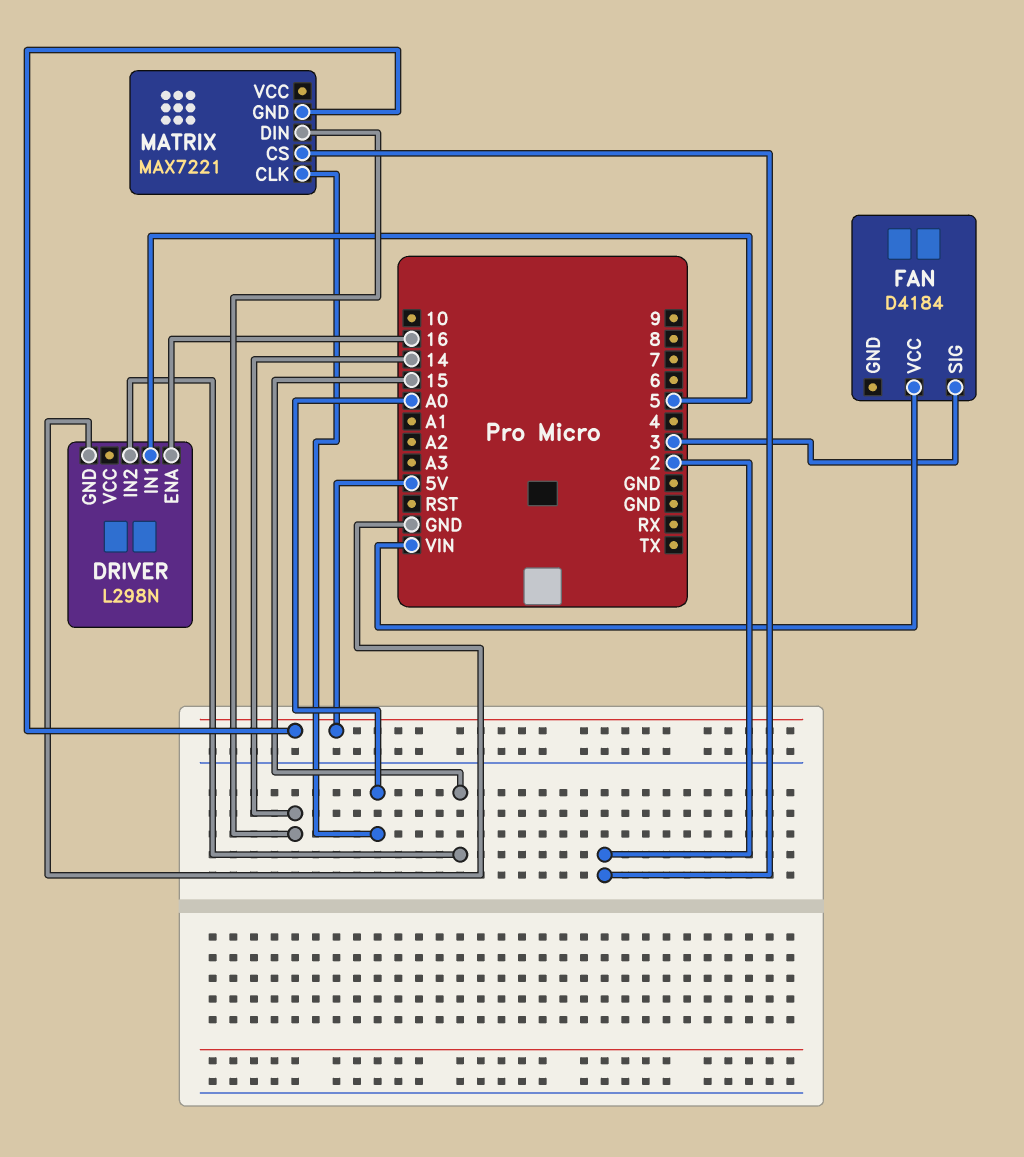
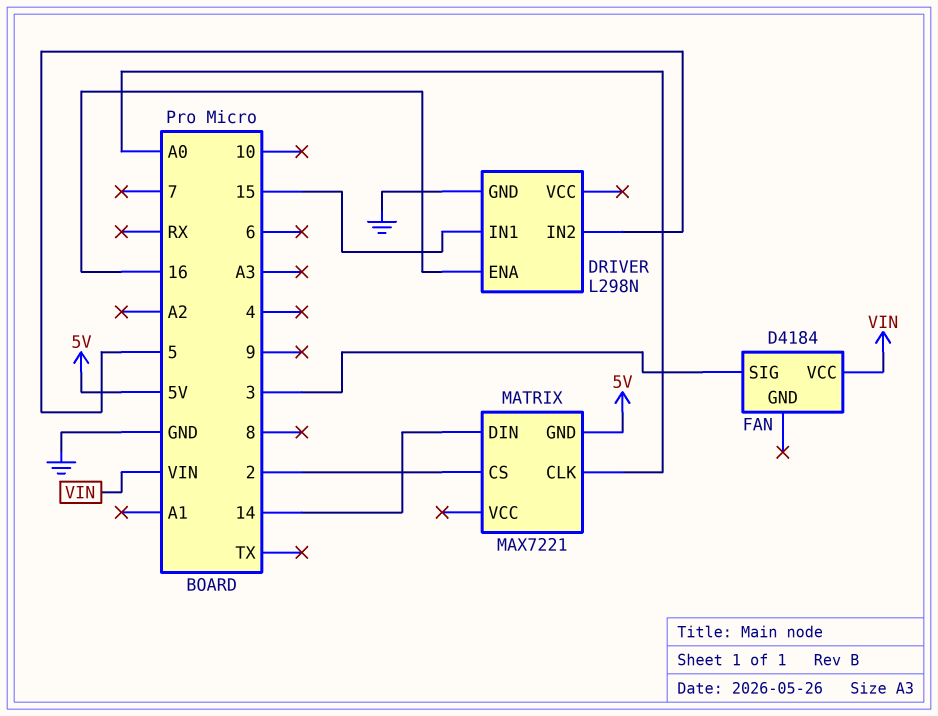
DRIVER pin IN1: 5 -> 15
DRIVER pin IN2: 15 -> 5

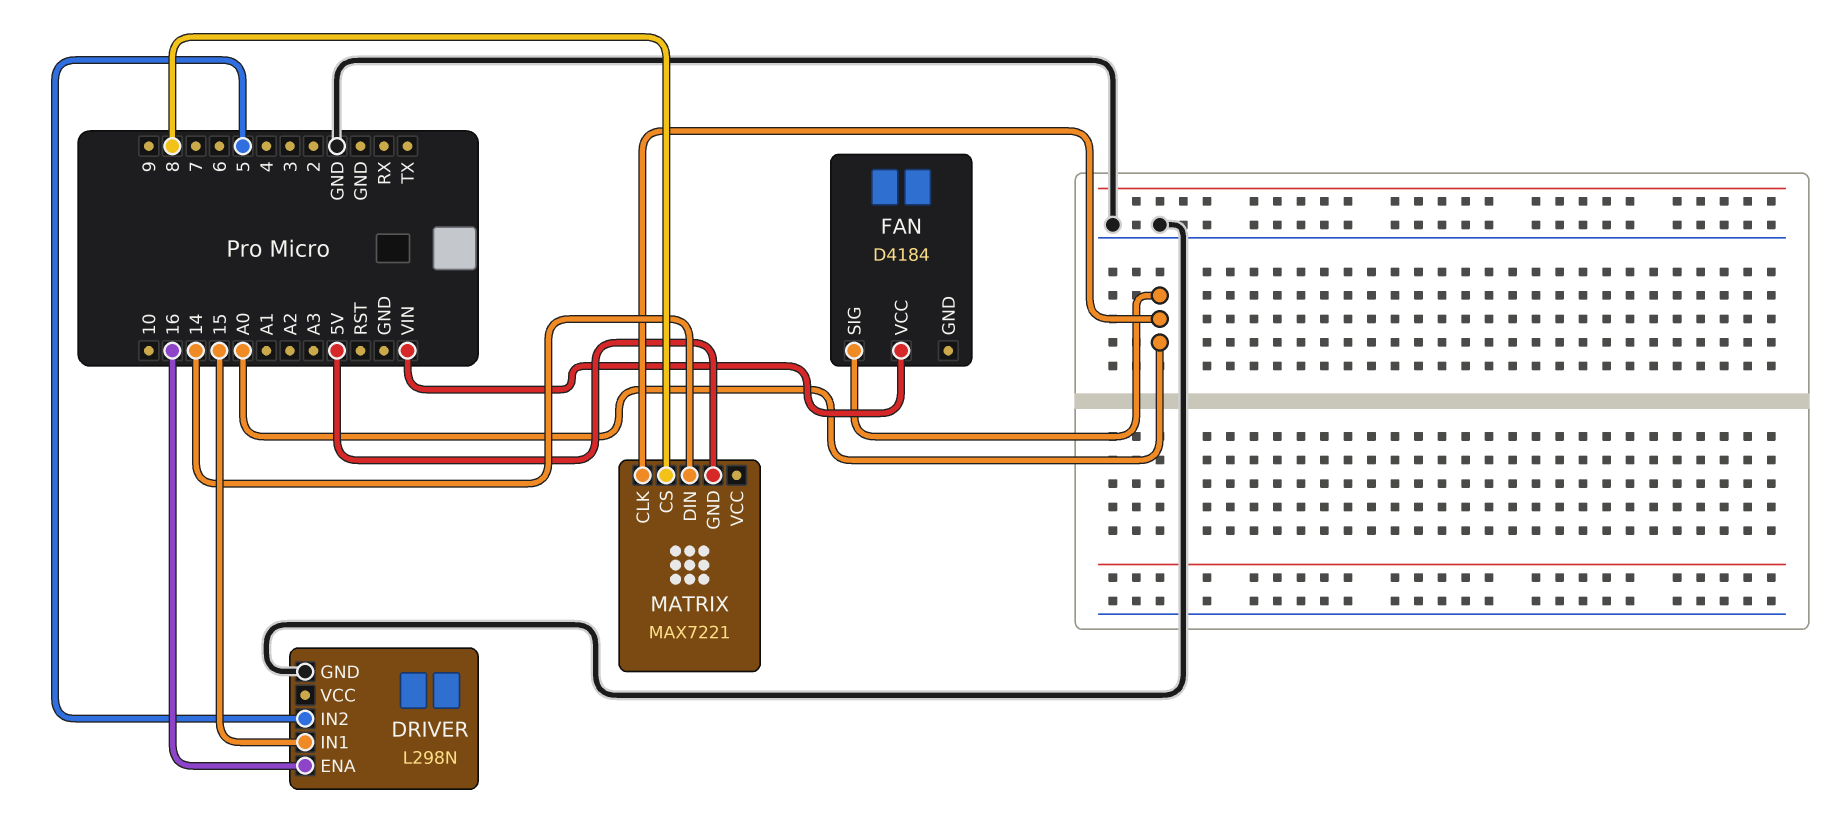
FAN pin SIG: 3 -> A0
MATRIX pin CS: 2 -> 8

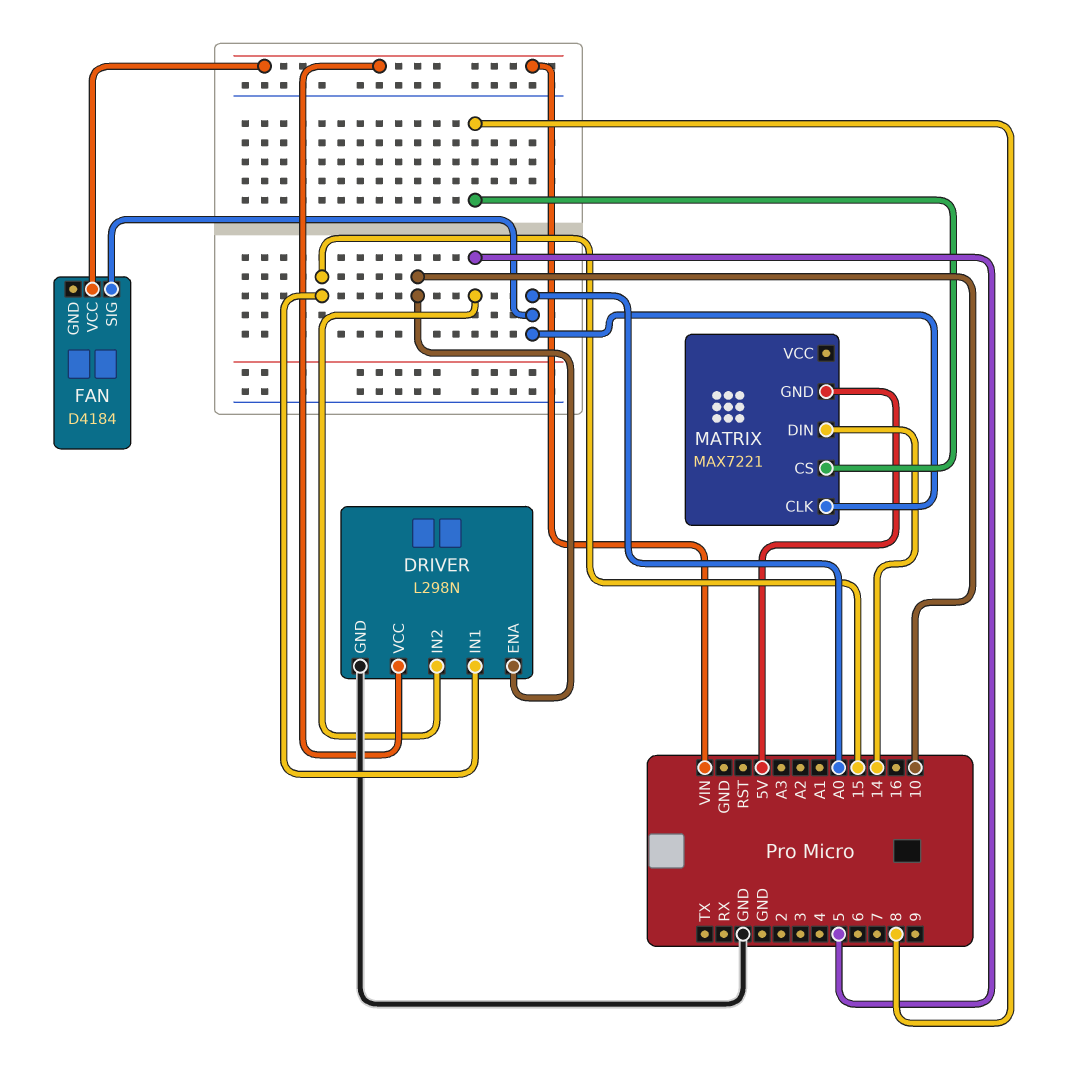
DRIVER pin ENA: 16 -> 10
DRIVER pin VCC: none -> VIN

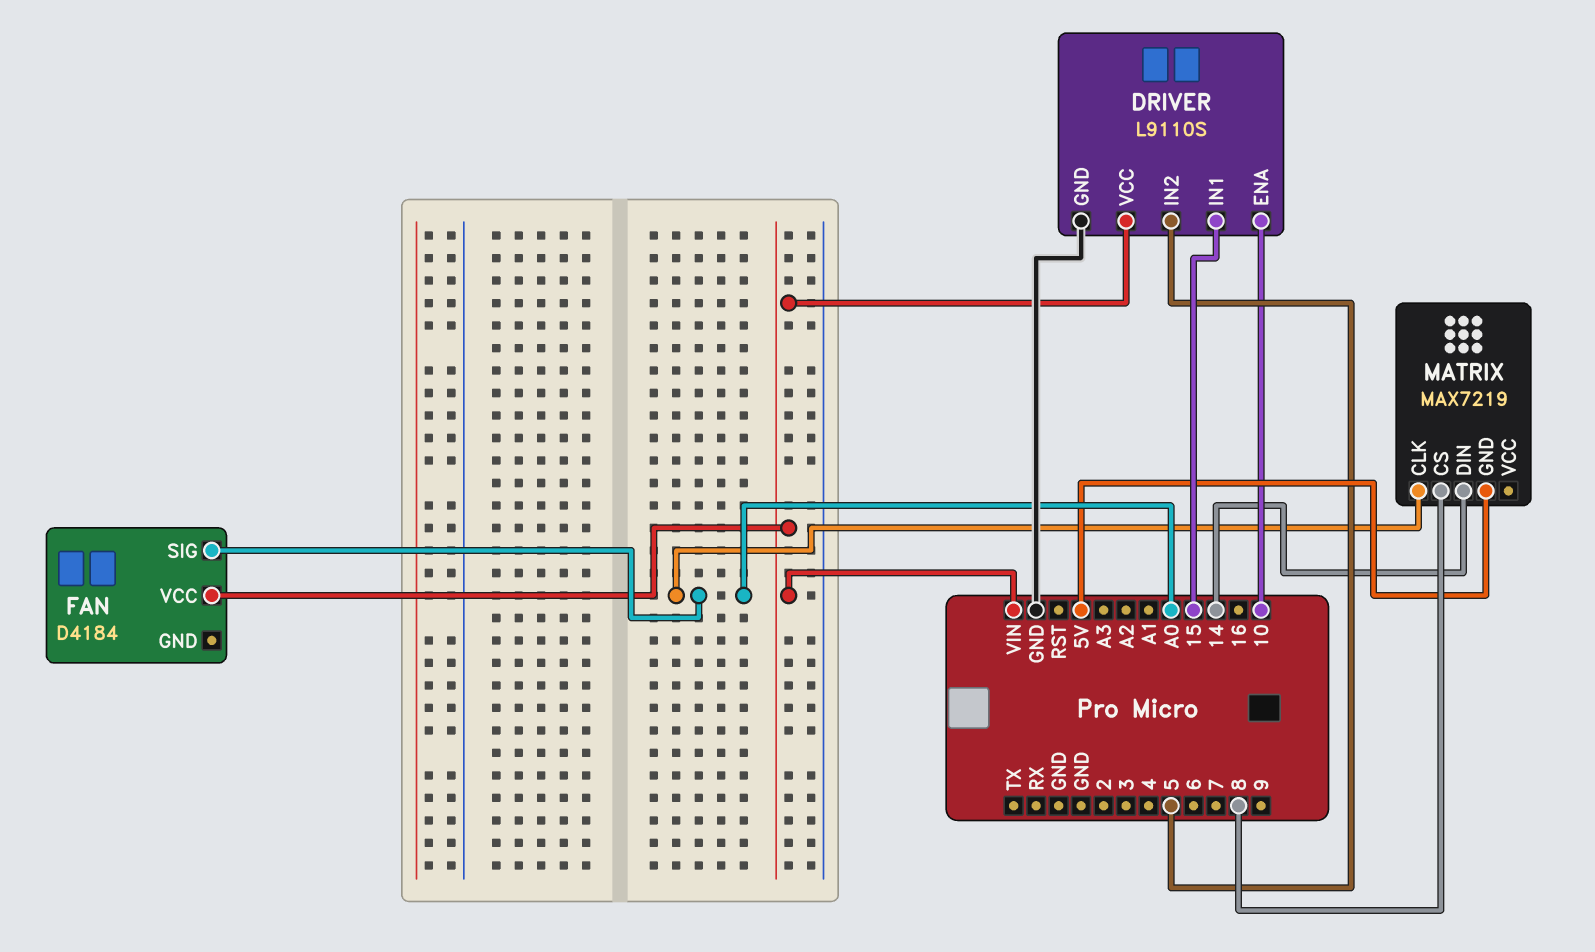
DRIVER: L298N -> L9110S
MATRIX: MAX7221 -> MAX7219

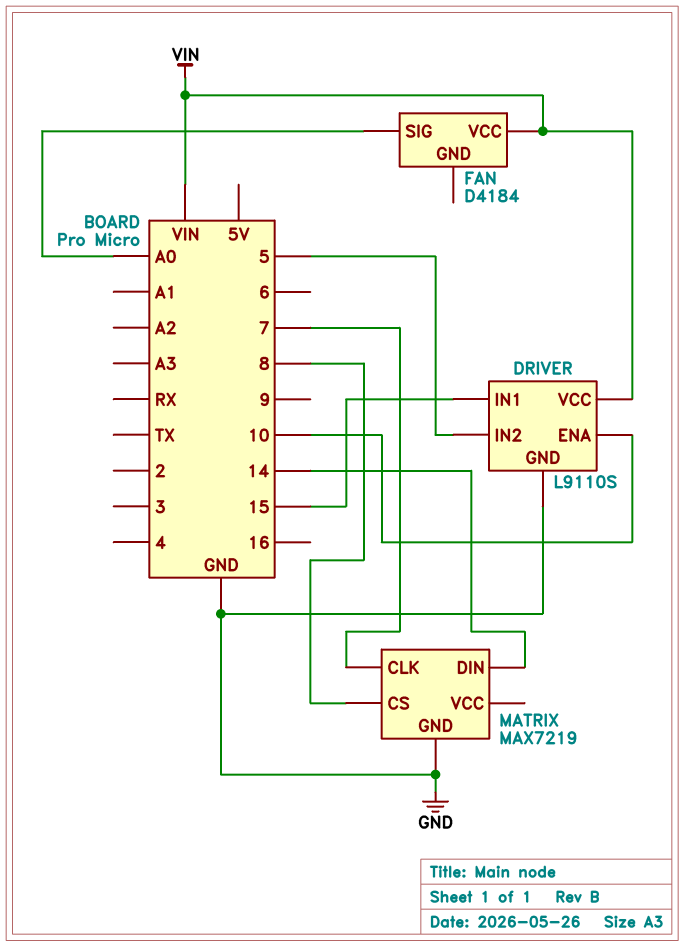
MATRIX pin CLK: A0 -> 7
MATRIX pin GND: 5V -> GND

